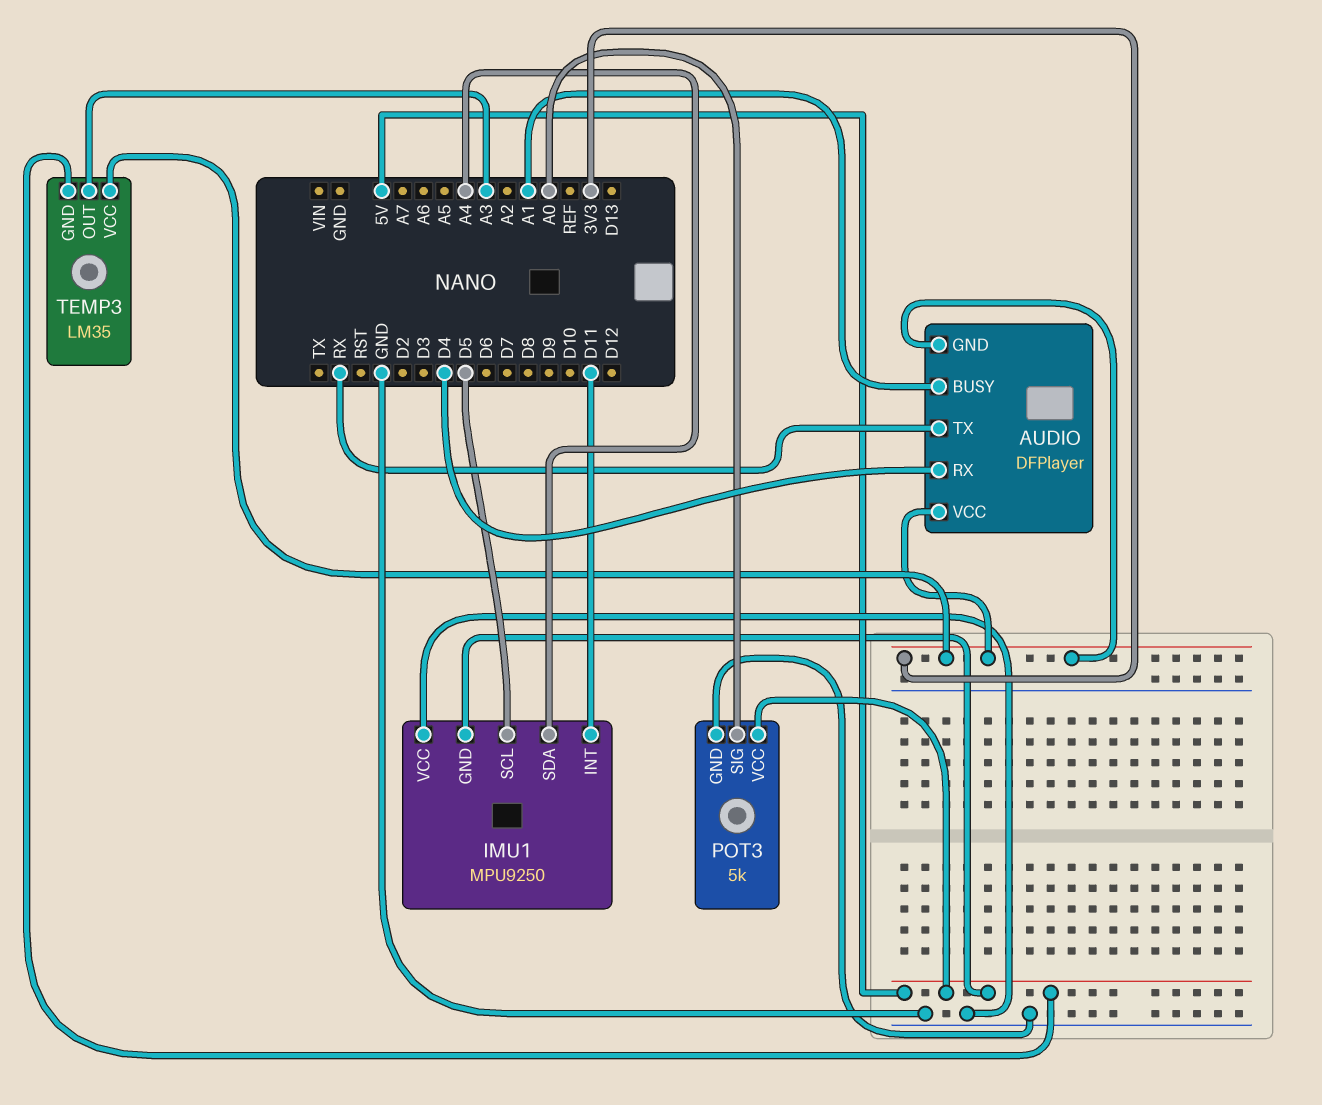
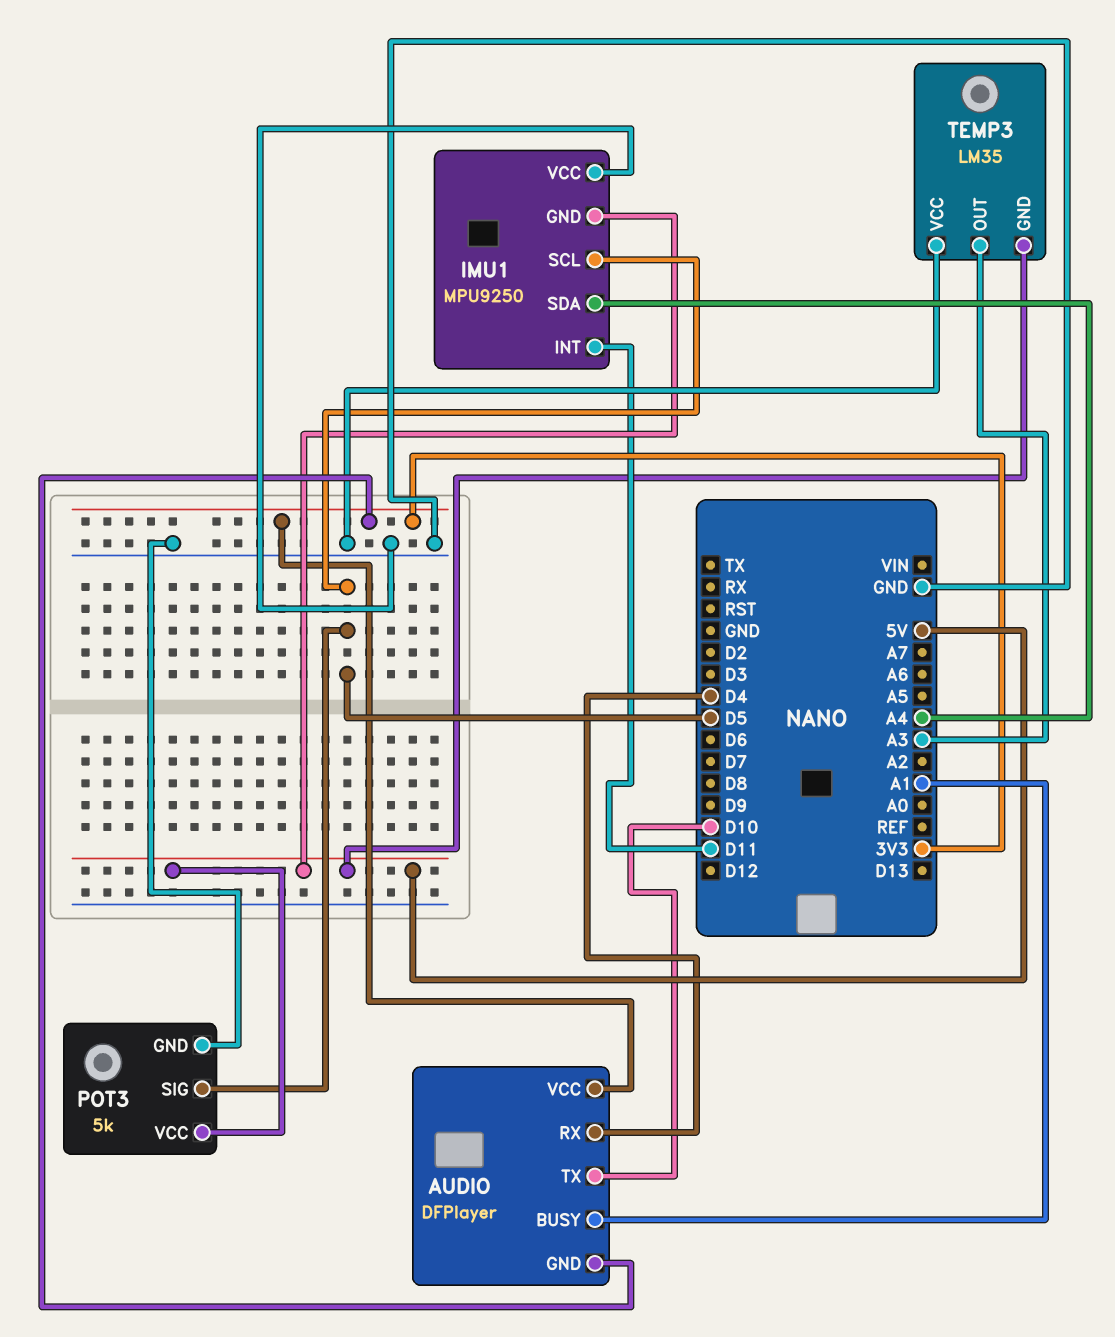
AUDIO pin TX: RX -> D10
POT3 pin SIG: A0 -> D5
TEMP3 pin VCC: 3V3 -> GND

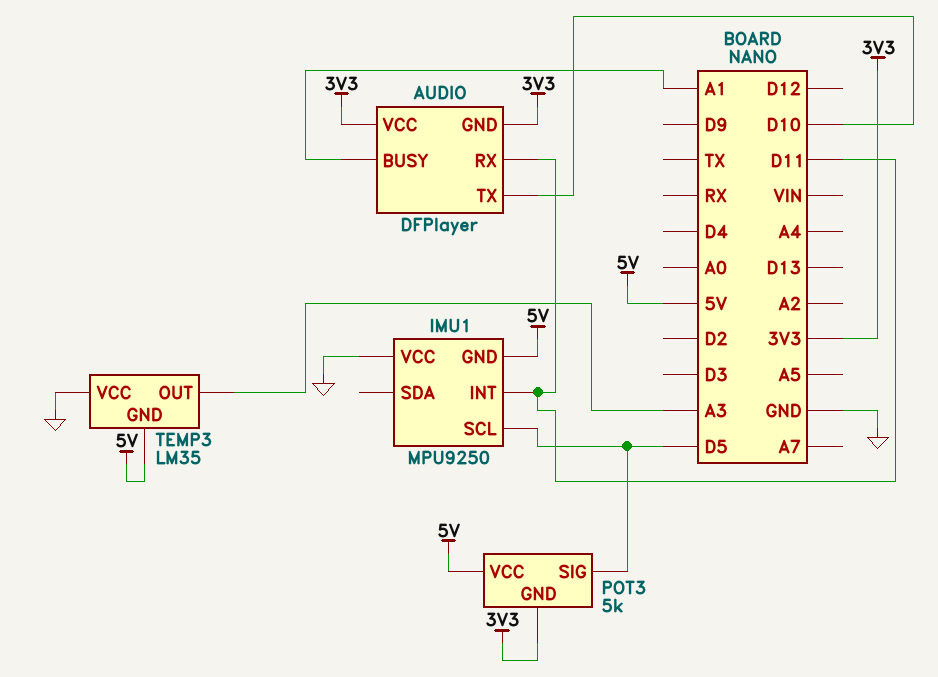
AUDIO pin RX: D4 -> D11
IMU1 pin SDA: A4 -> none
POT3 pin GND: GND -> 3V3

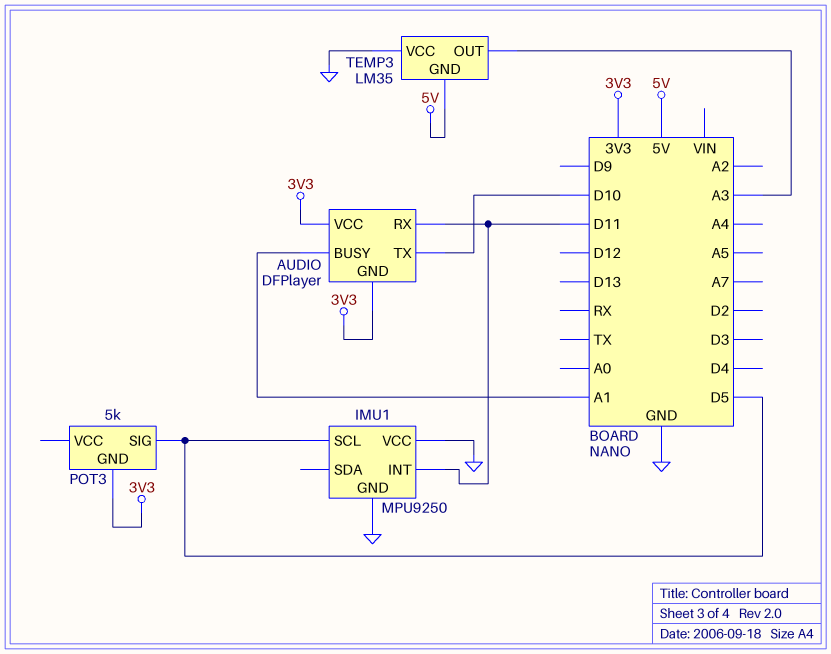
IMU1 pin GND: 5V -> GND
POT3 pin VCC: 5V -> none

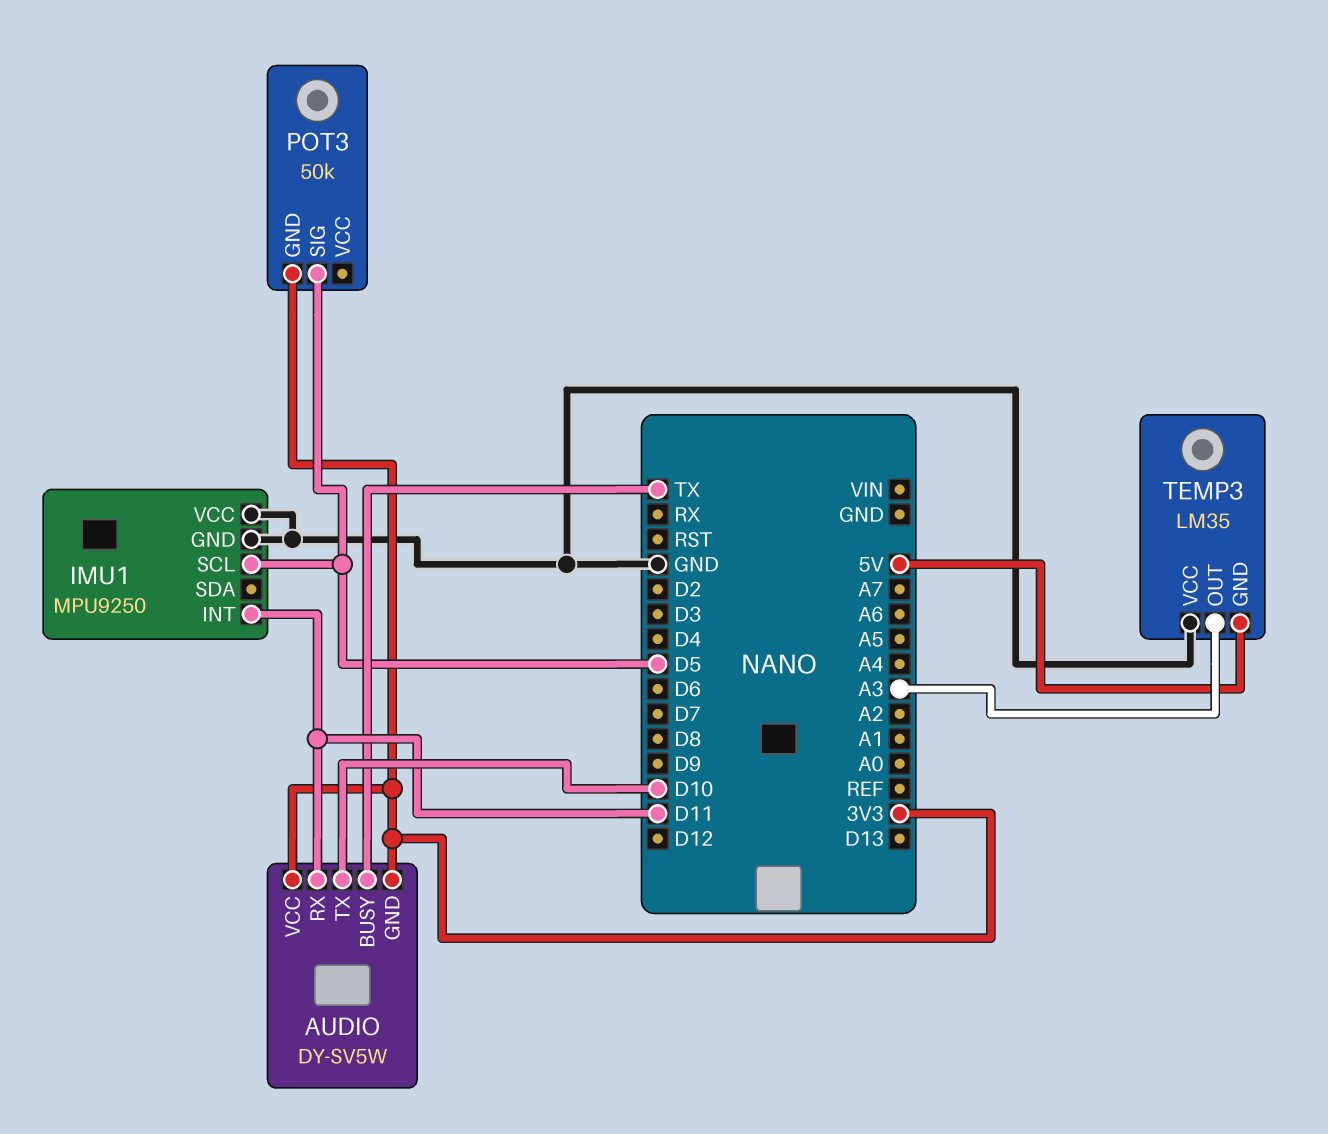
AUDIO: DFPlayer -> DY-SV5W
AUDIO pin BUSY: A1 -> TX
POT3: 5k -> 50k

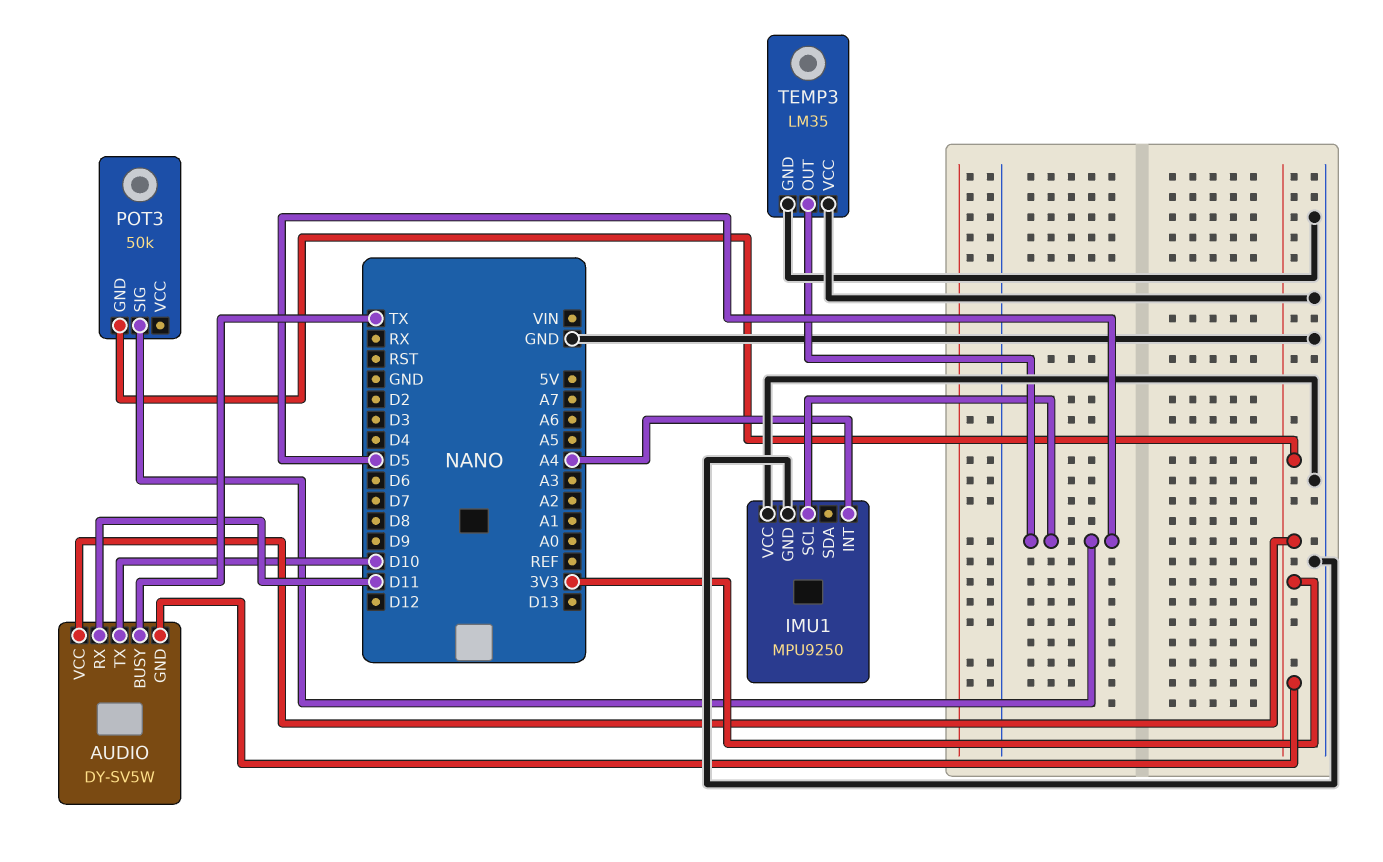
IMU1 pin INT: D11 -> A4
TEMP3 pin GND: 5V -> GND
TEMP3 pin OUT: A3 -> D5

